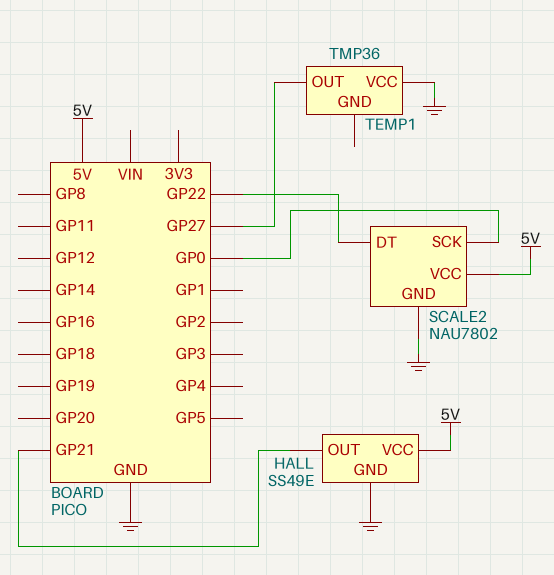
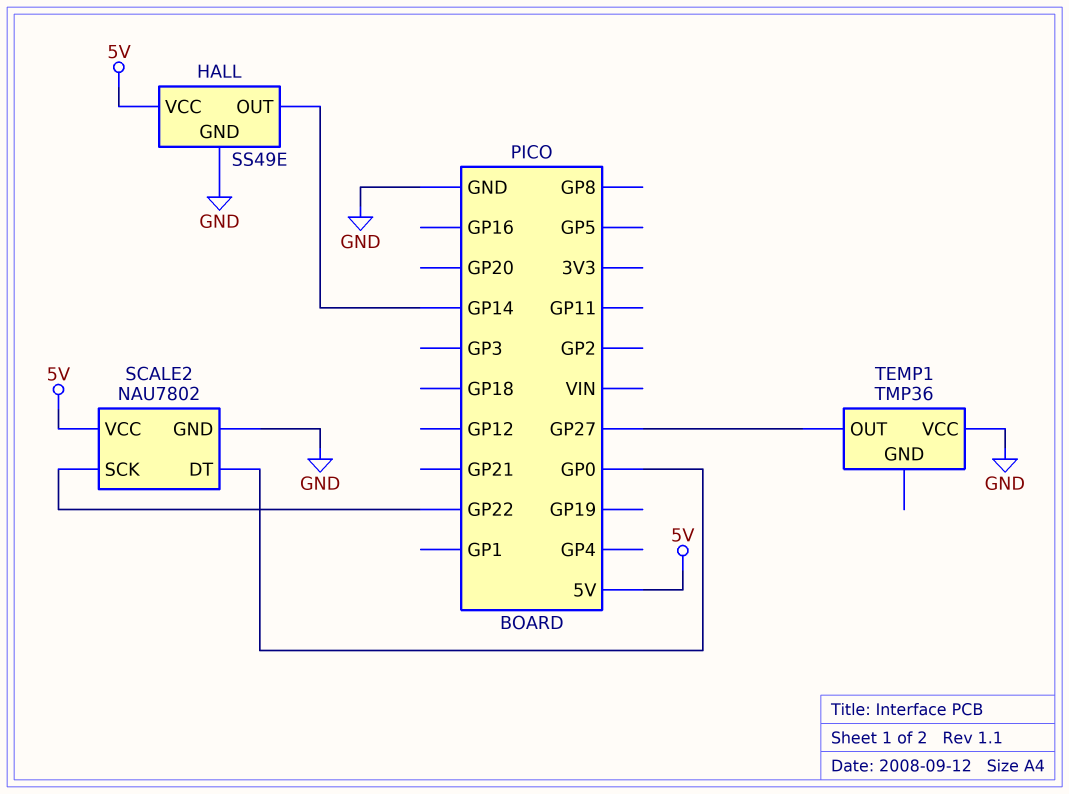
HALL pin OUT: GP21 -> GP14
SCALE2 pin DT: GP22 -> GP0
SCALE2 pin SCK: GP0 -> GP22

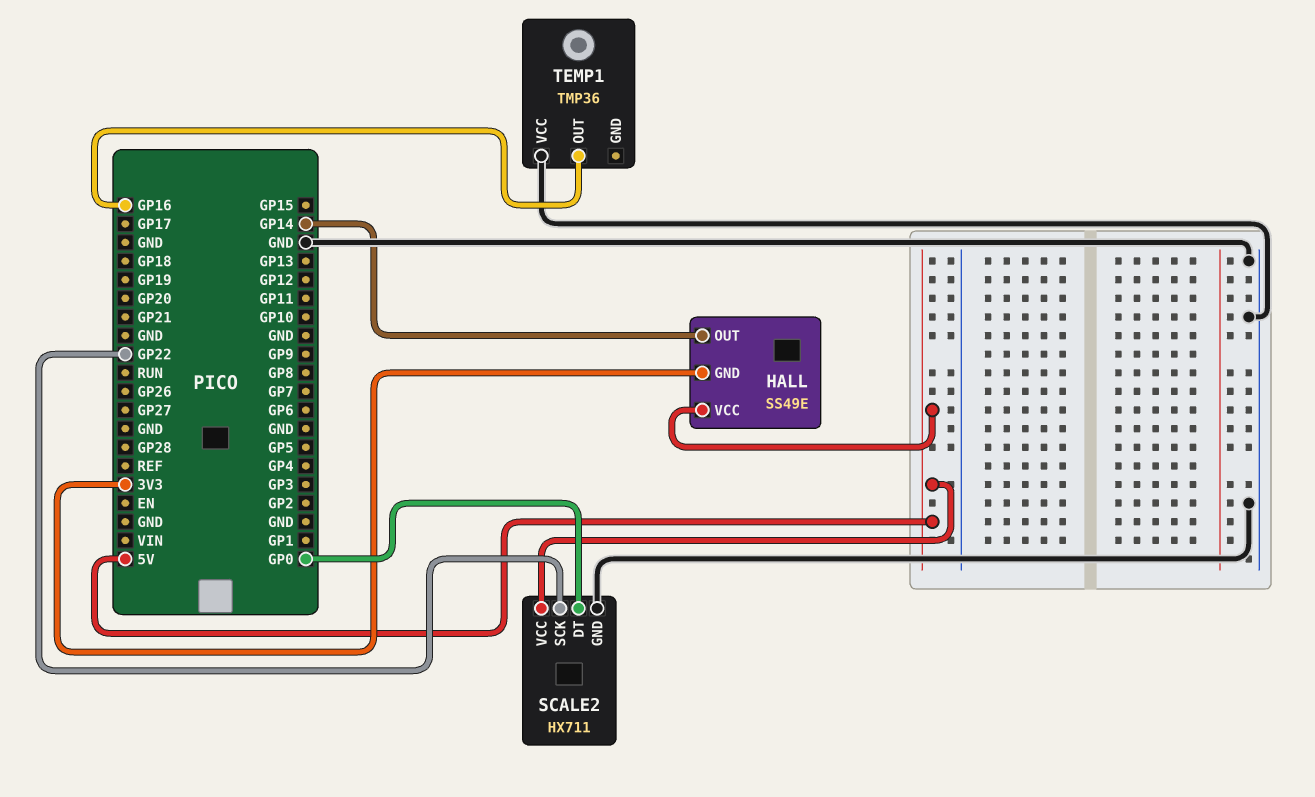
HALL pin GND: GND -> 3V3
SCALE2: NAU7802 -> HX711
TEMP1 pin OUT: GP27 -> GP16

